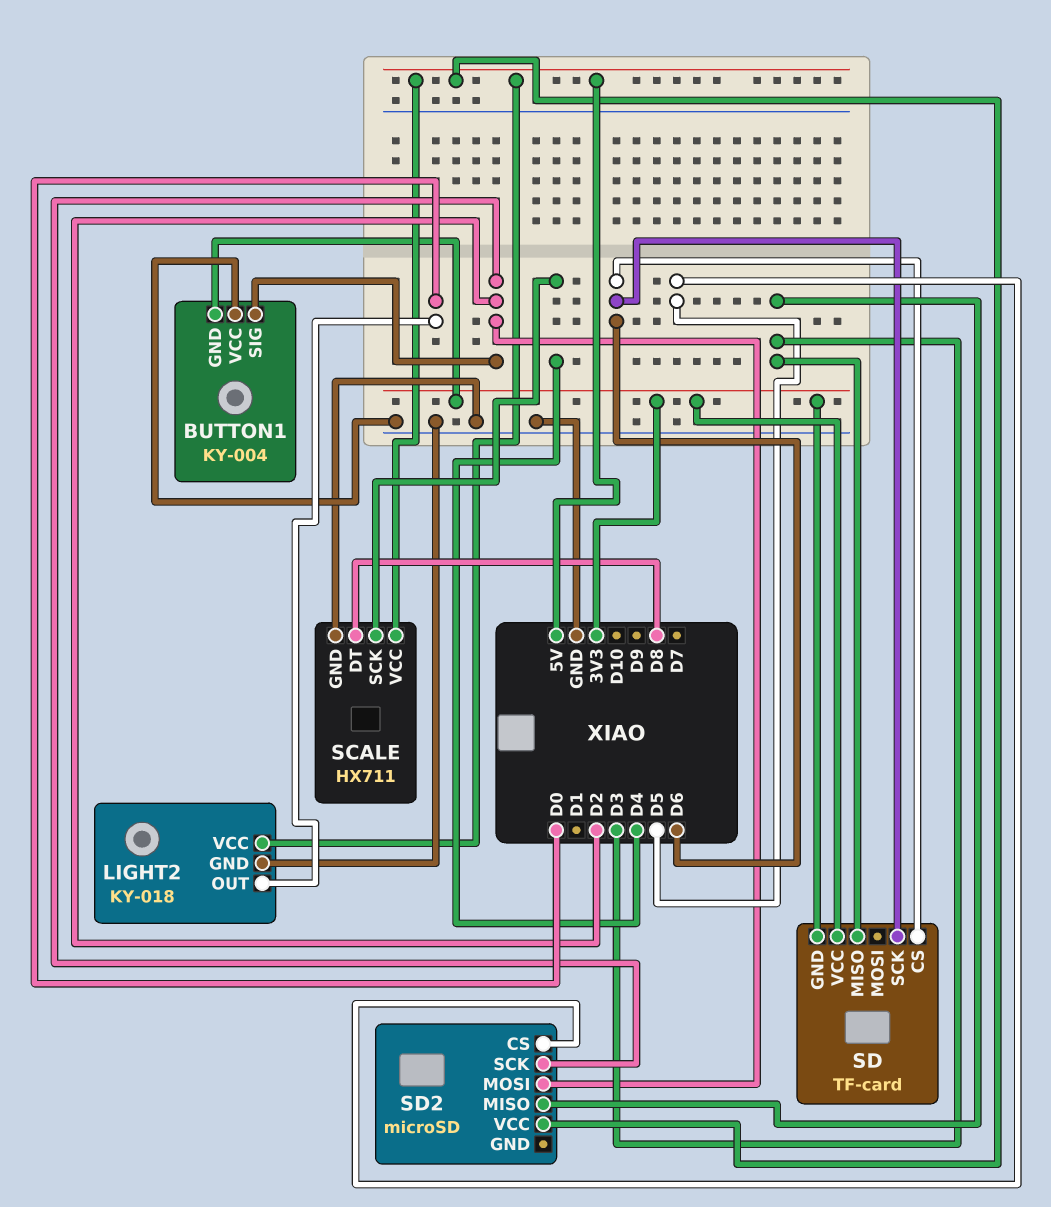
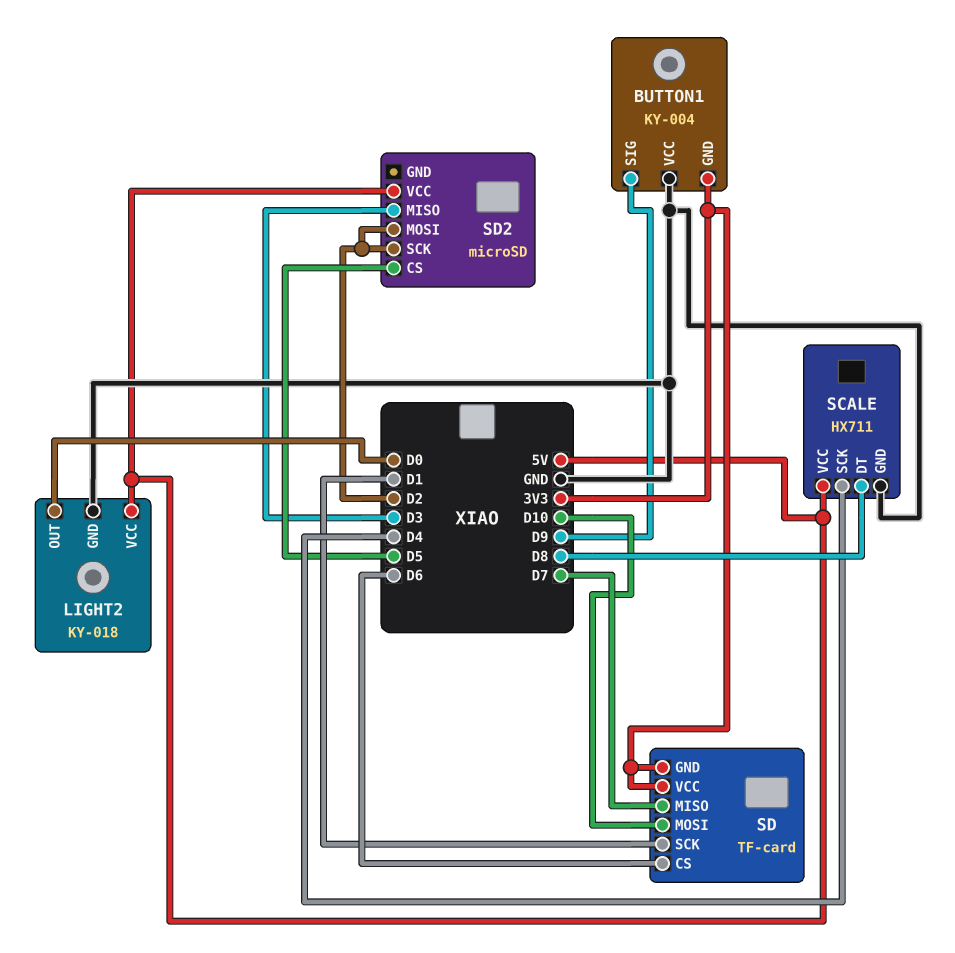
BUTTON1 pin SIG: D2 -> D9
SD pin MISO: D3 -> D7
SD pin MOSI: none -> D10
SD pin SCK: D6 -> D1

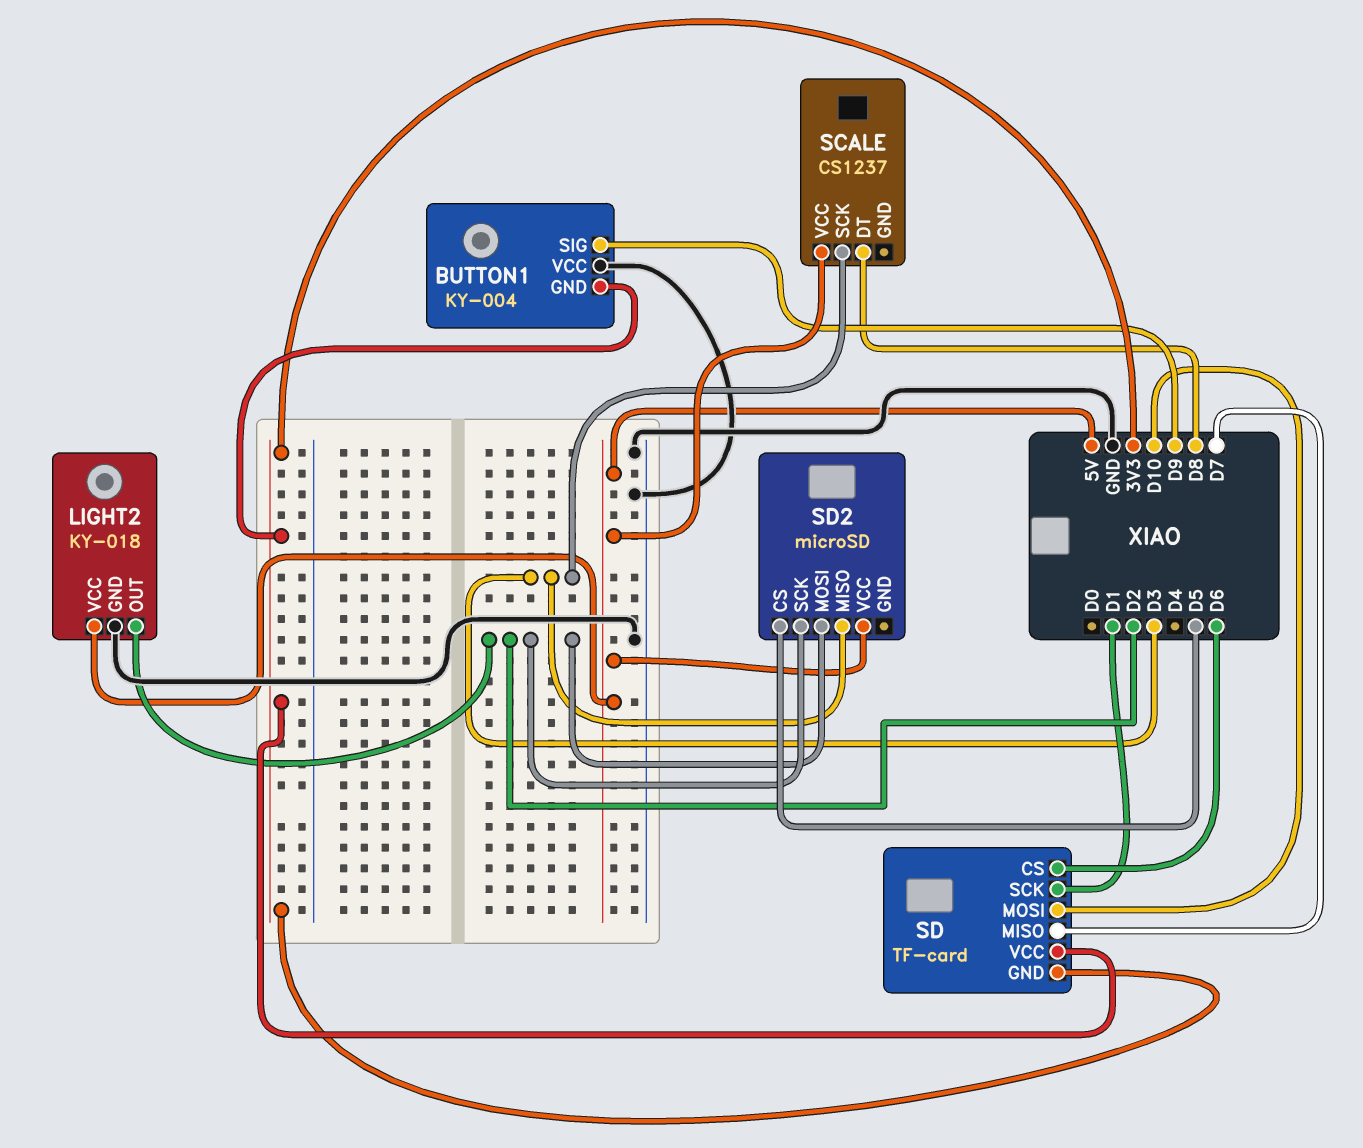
LIGHT2 pin OUT: D0 -> D2
SCALE: HX711 -> CS1237
SCALE pin GND: GND -> none
SCALE pin SCK: D4 -> D3

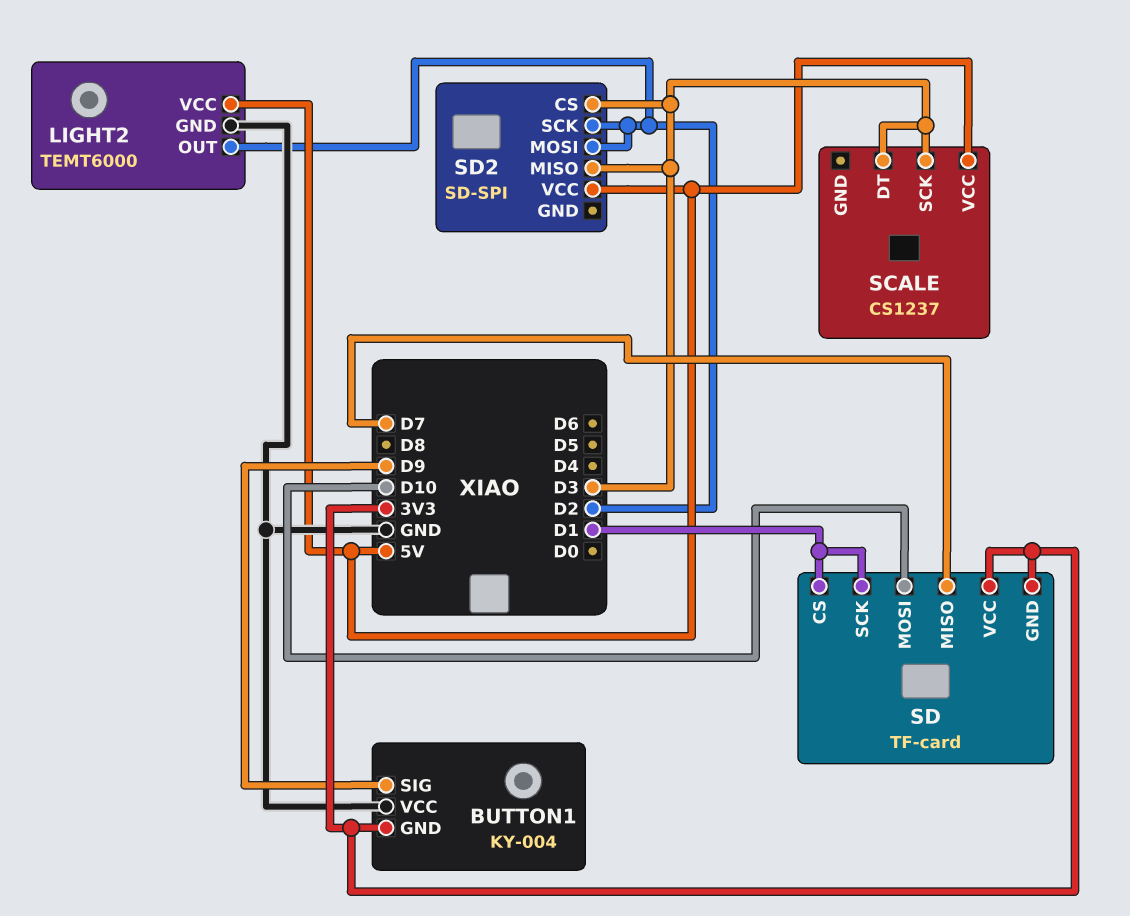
LIGHT2: KY-018 -> TEMT6000
SCALE pin DT: D8 -> D3
SD pin CS: D6 -> D1
SD2: microSD -> SD-SPI
SD2 pin CS: D5 -> D3

